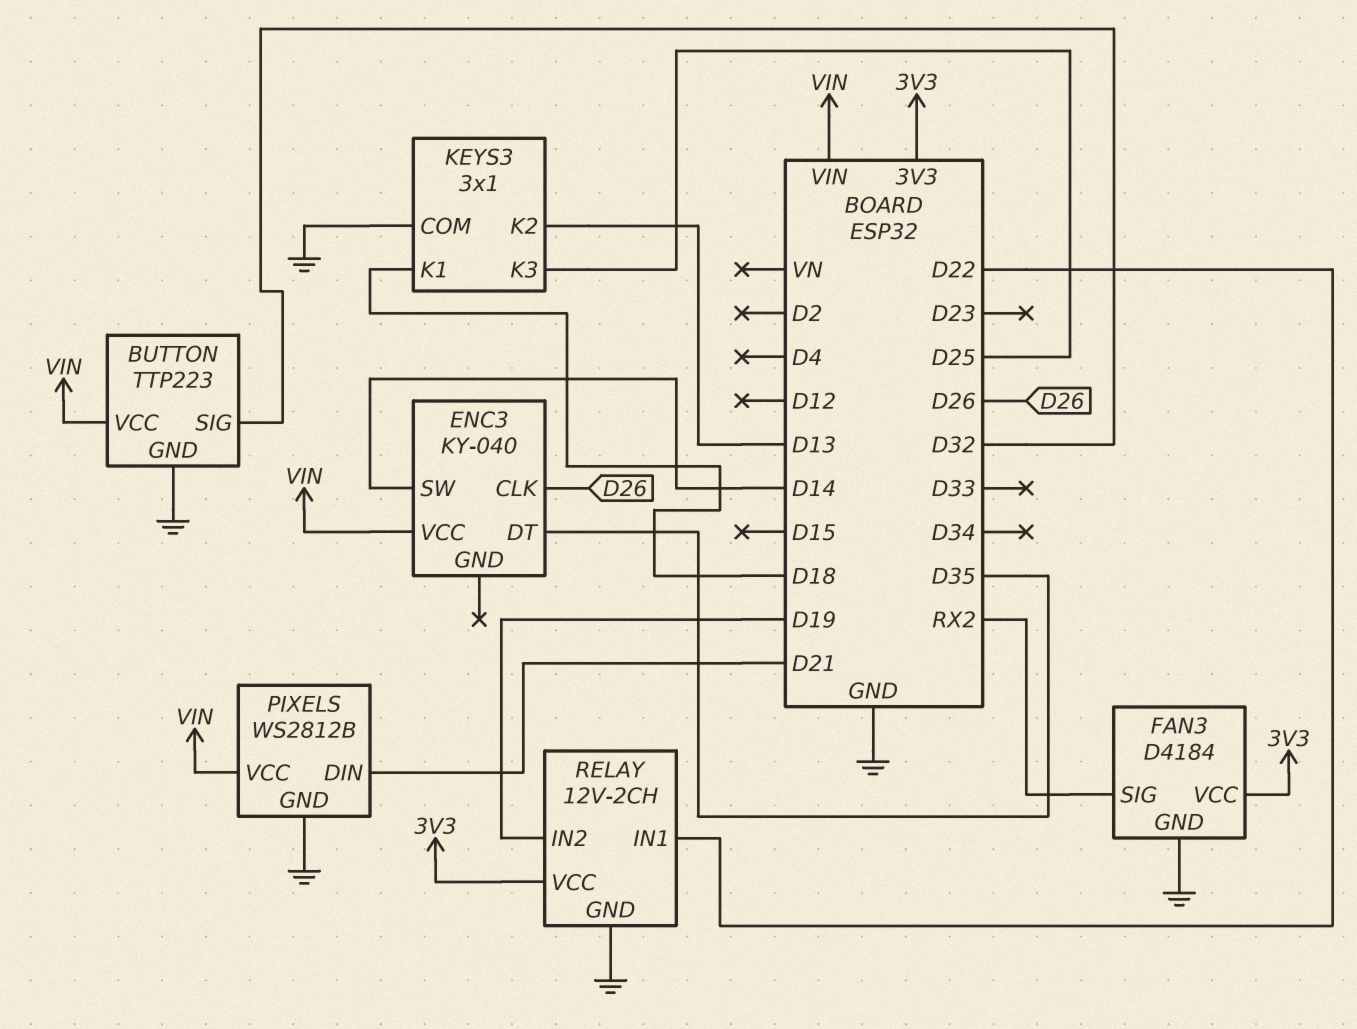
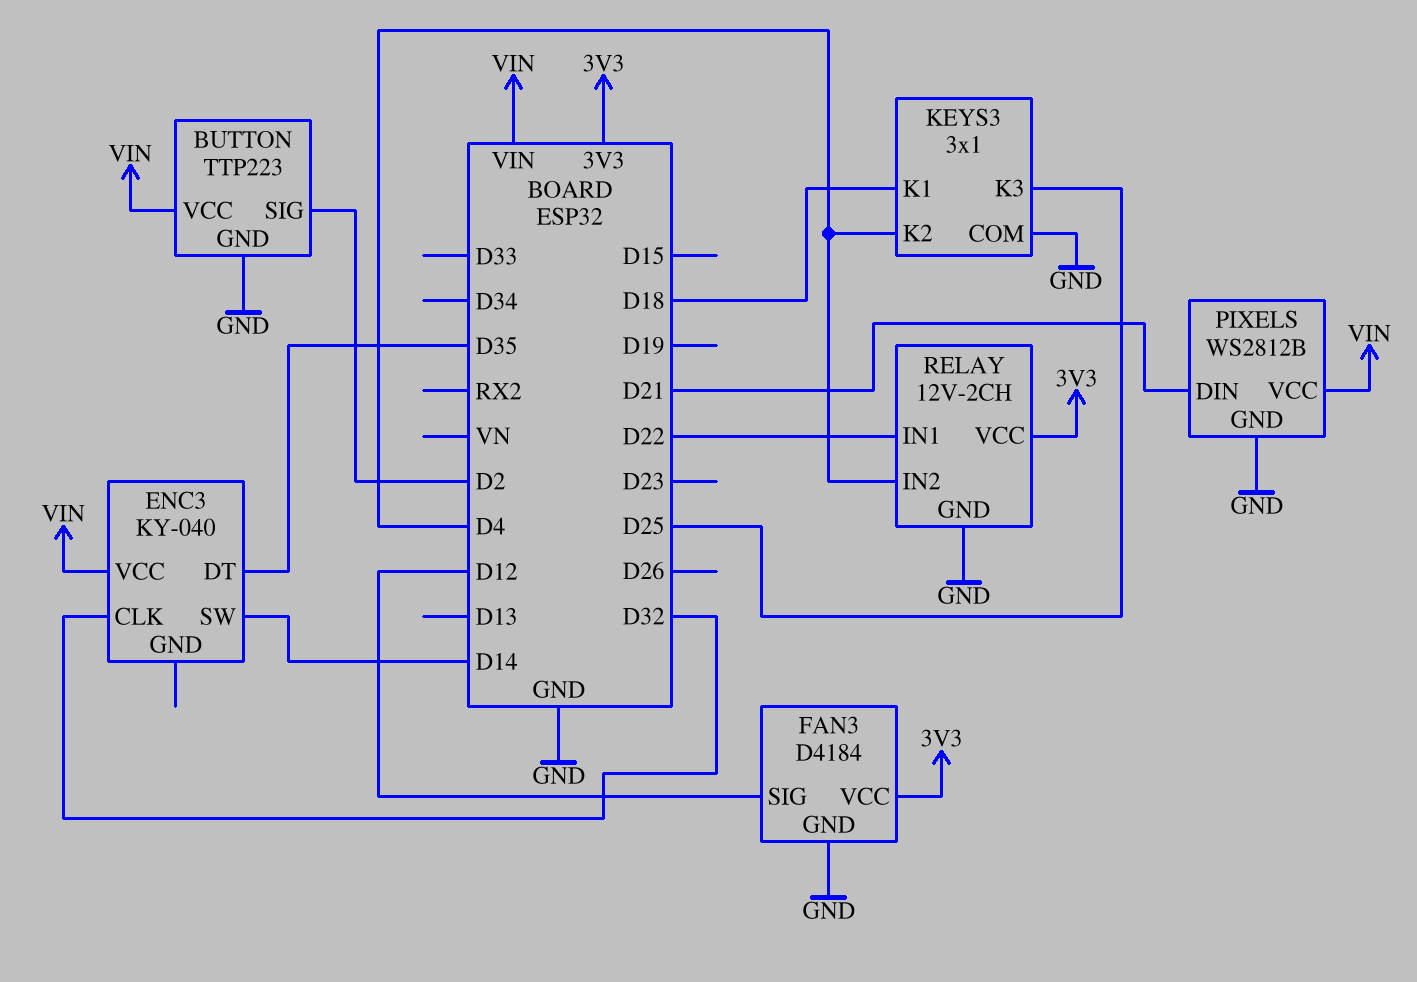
BUTTON pin SIG: D32 -> D2
ENC3 pin CLK: D26 -> D32
FAN3 pin SIG: RX2 -> D12
KEYS3 pin K2: D13 -> D4
RELAY pin IN2: D19 -> D4

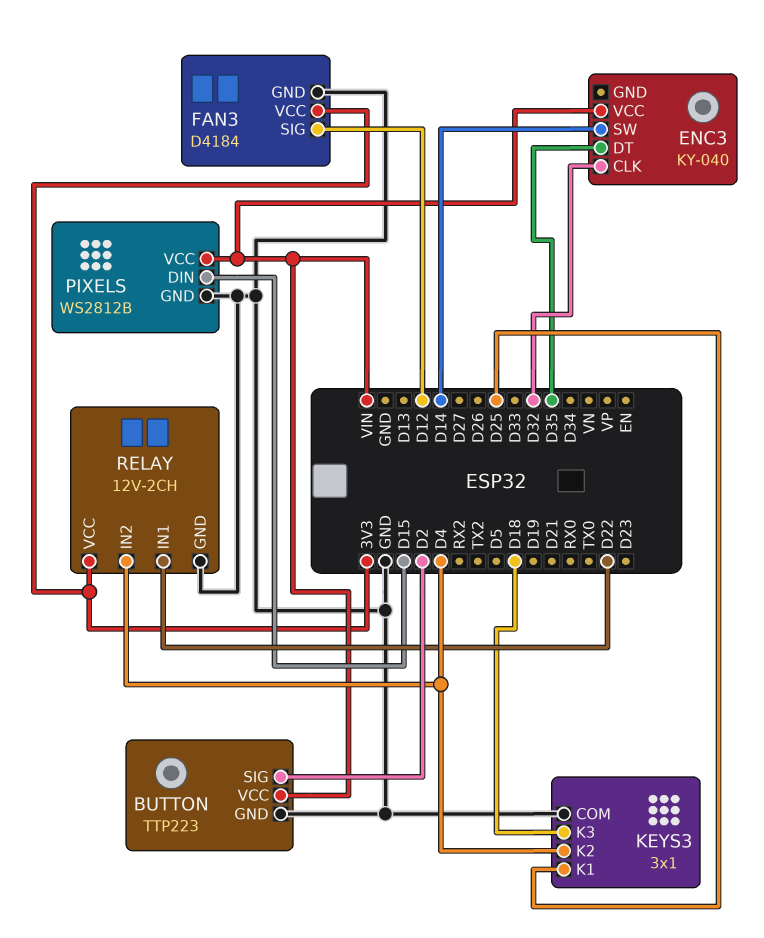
KEYS3 pin K1: D18 -> D25
KEYS3 pin K3: D25 -> D18
PIXELS pin DIN: D21 -> D15

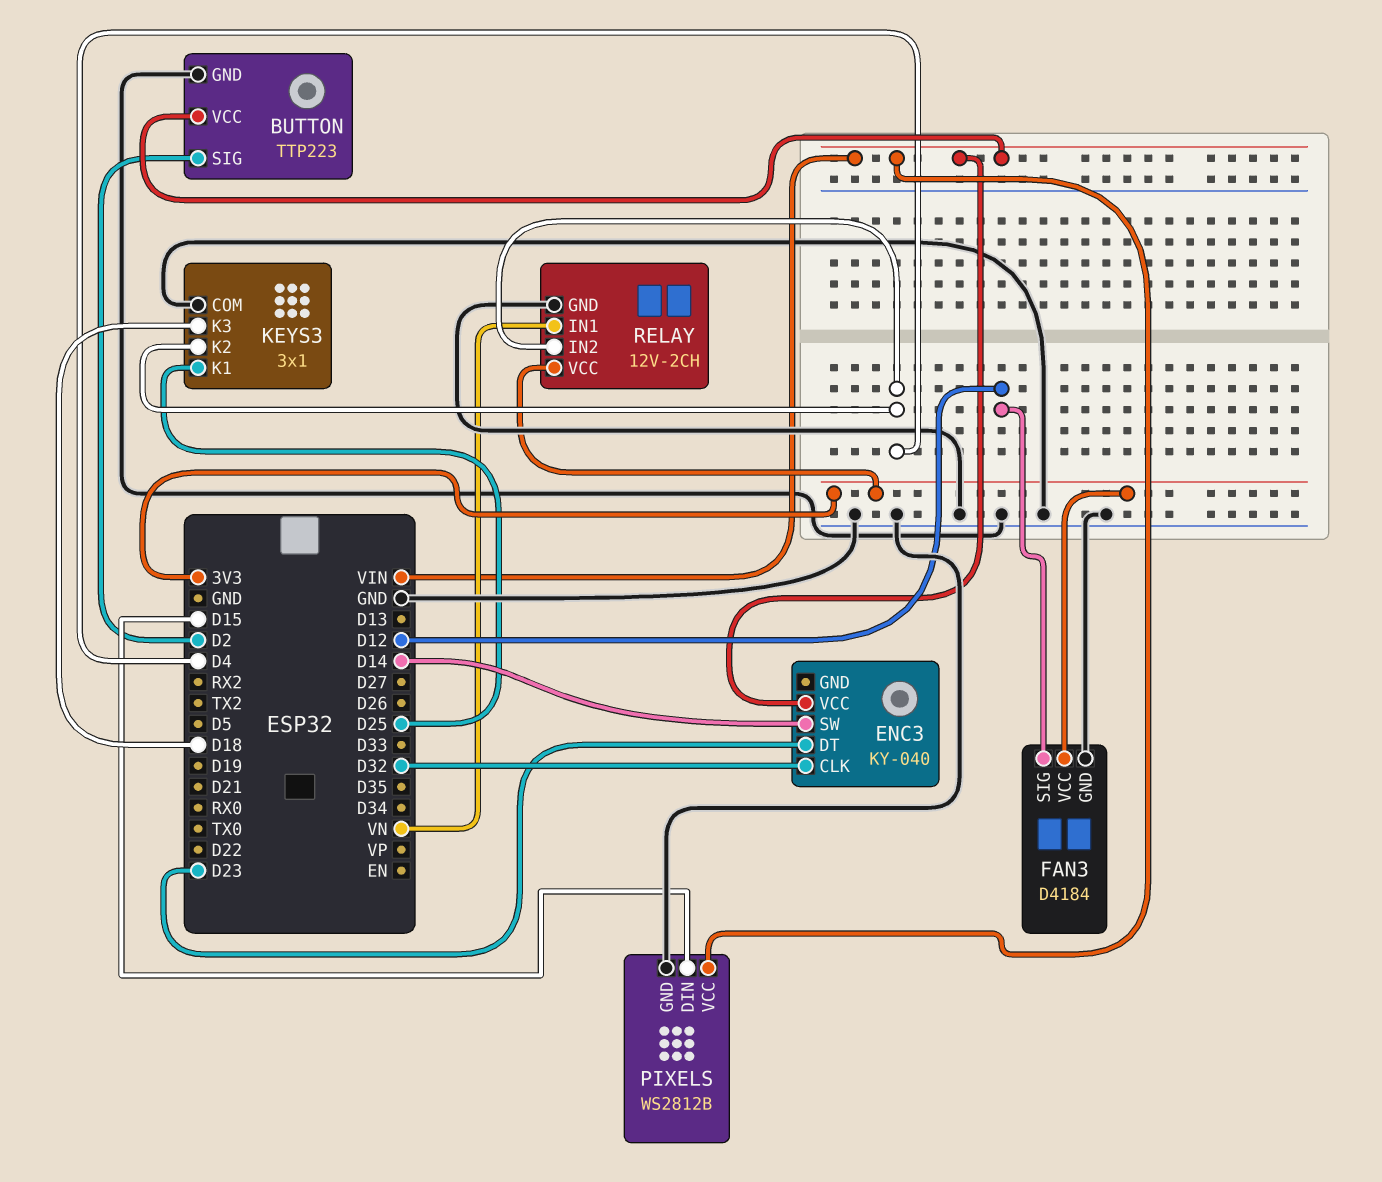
ENC3 pin DT: D35 -> D23
RELAY pin IN1: D22 -> VN

